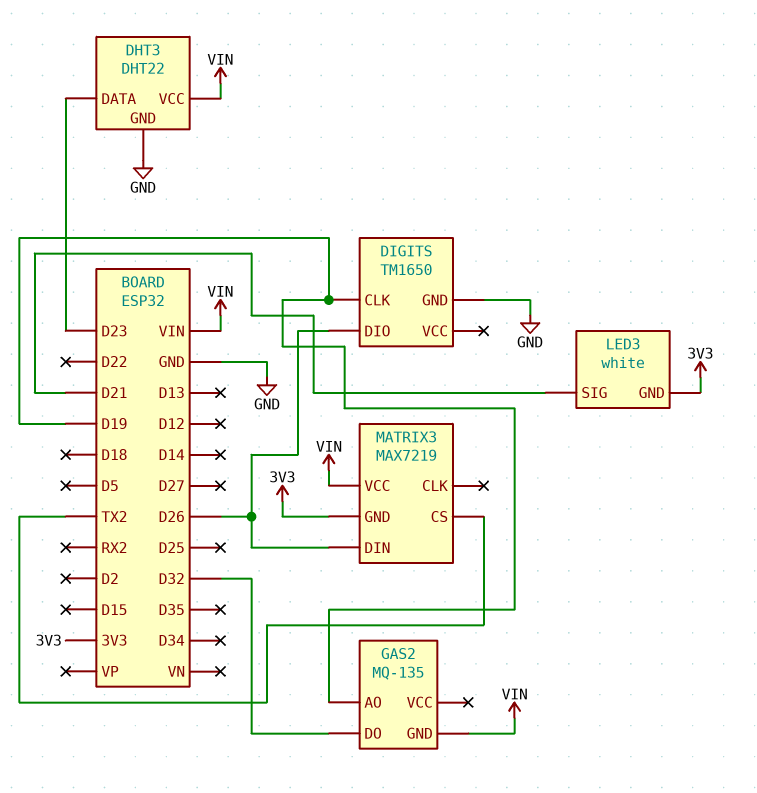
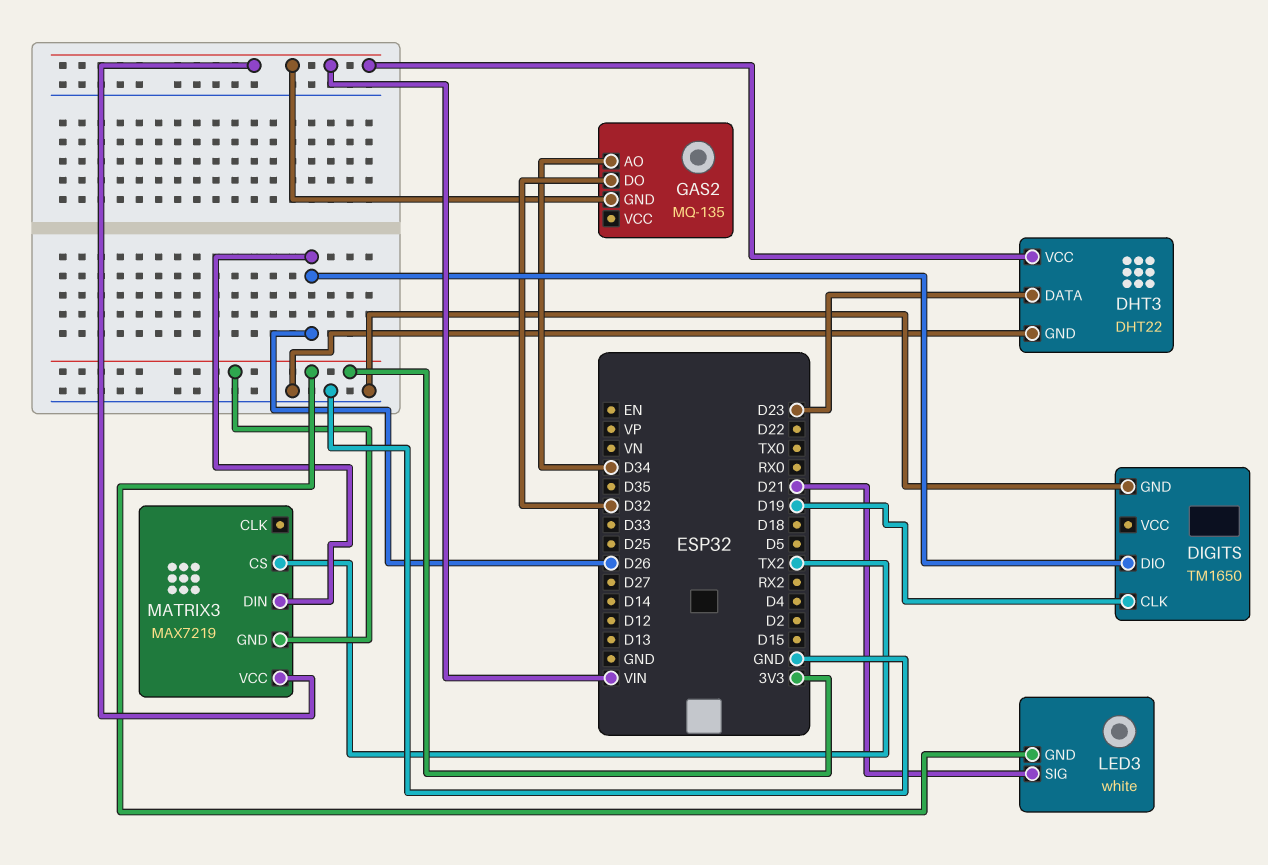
GAS2 pin AO: D19 -> D34

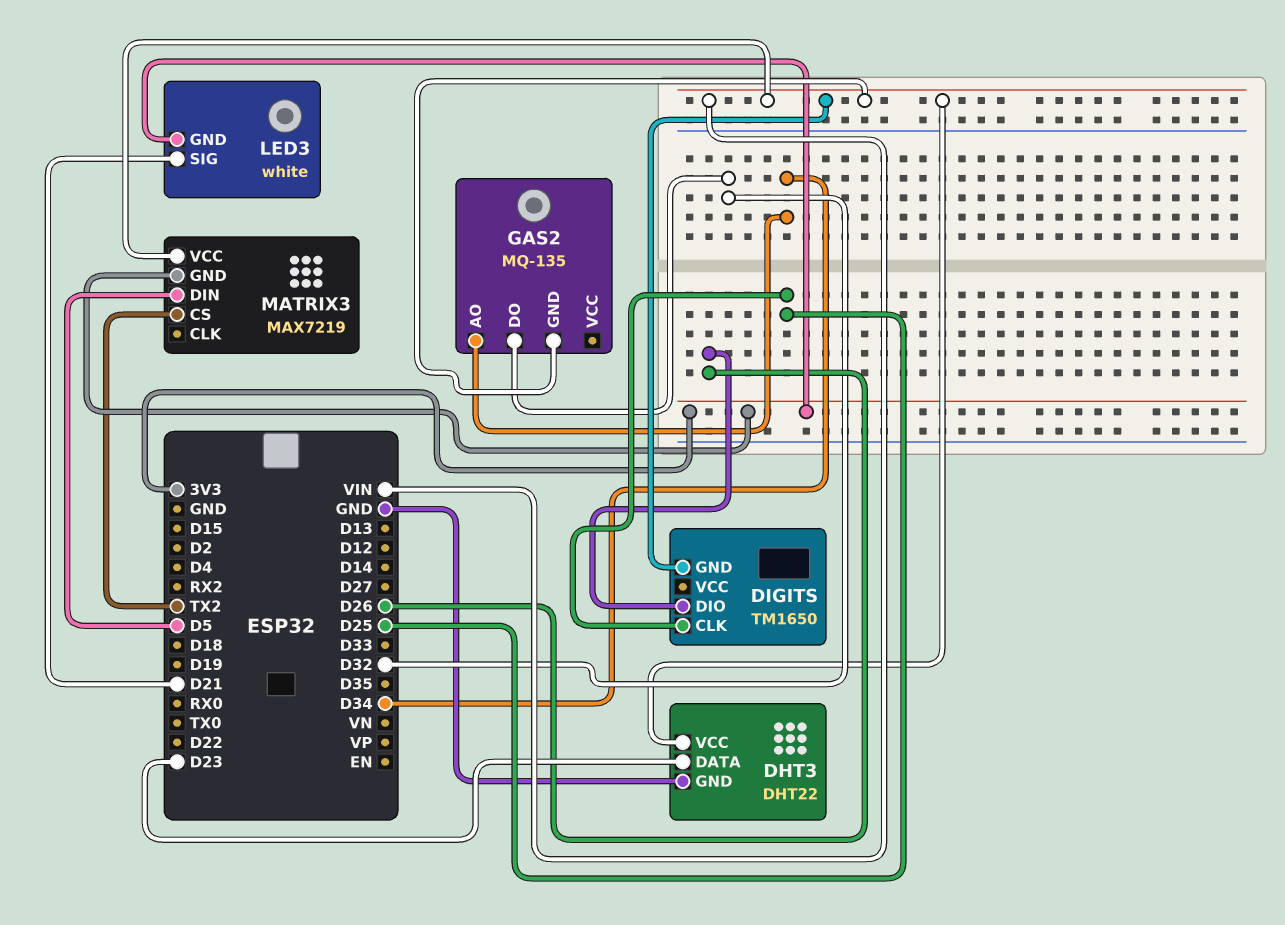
DIGITS pin CLK: D19 -> D25
DIGITS pin GND: GND -> VIN
MATRIX3 pin DIN: D26 -> D5

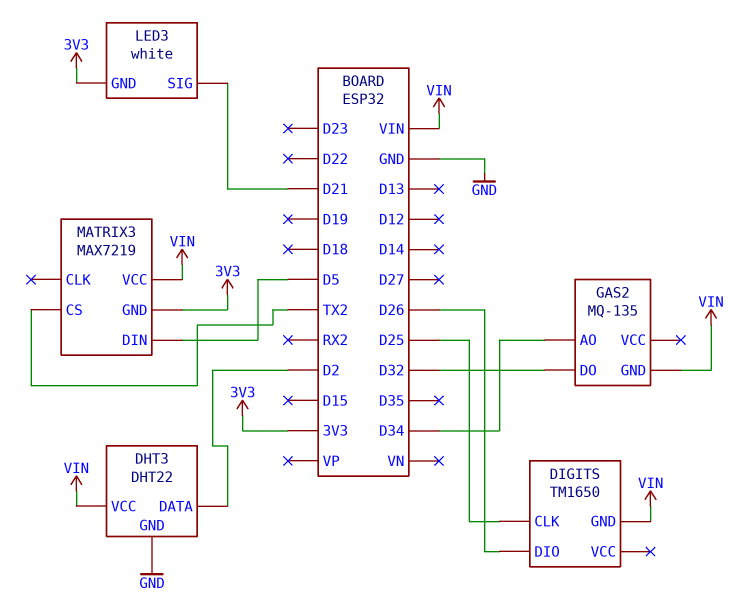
DHT3 pin DATA: D23 -> D2

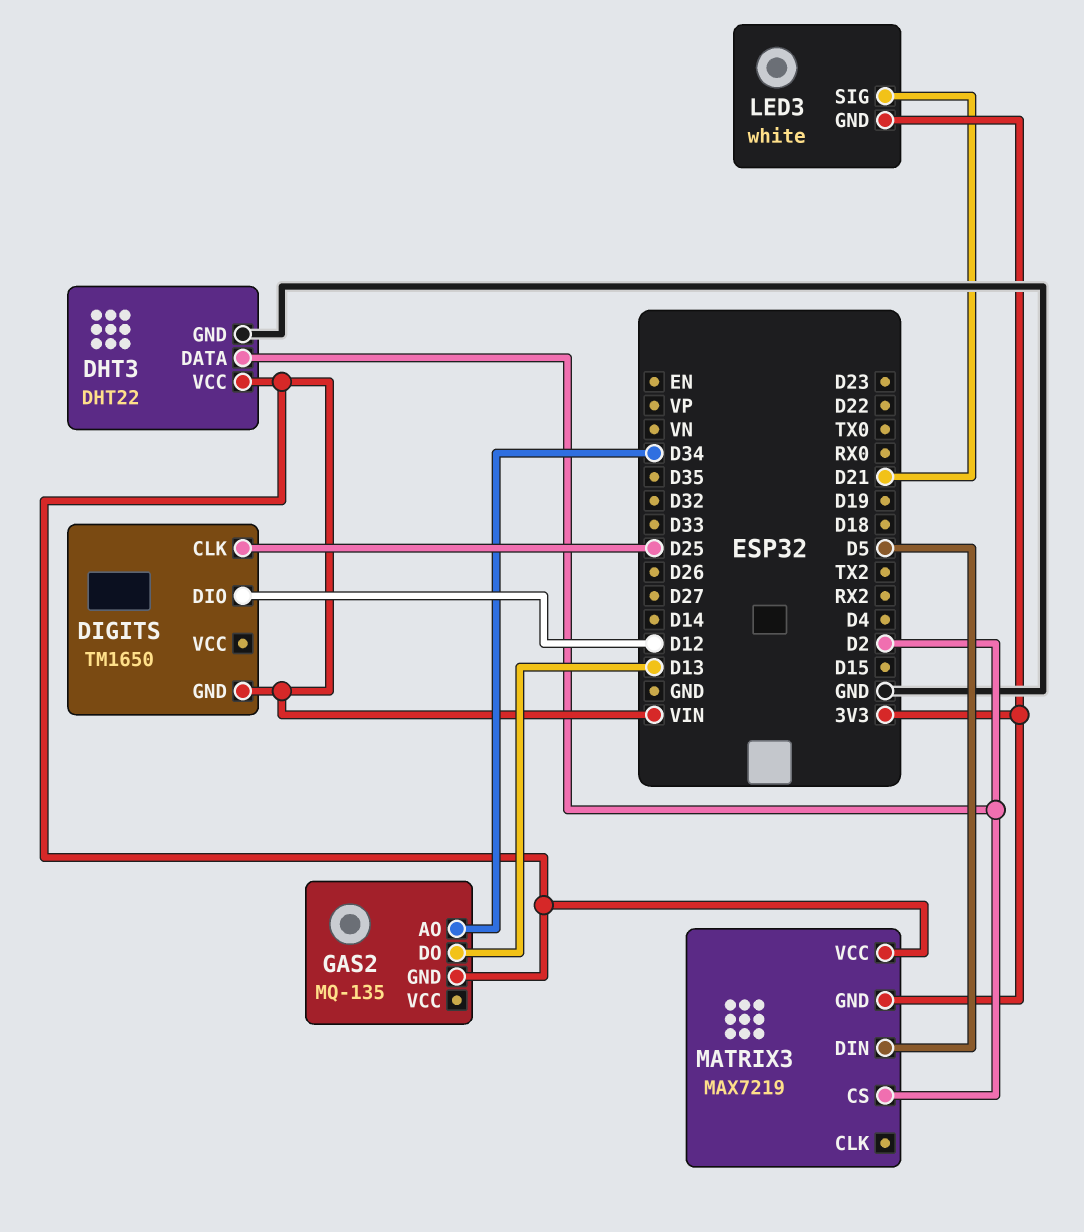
DIGITS pin DIO: D26 -> D12
GAS2 pin DO: D32 -> D13
MATRIX3 pin CS: TX2 -> D2

